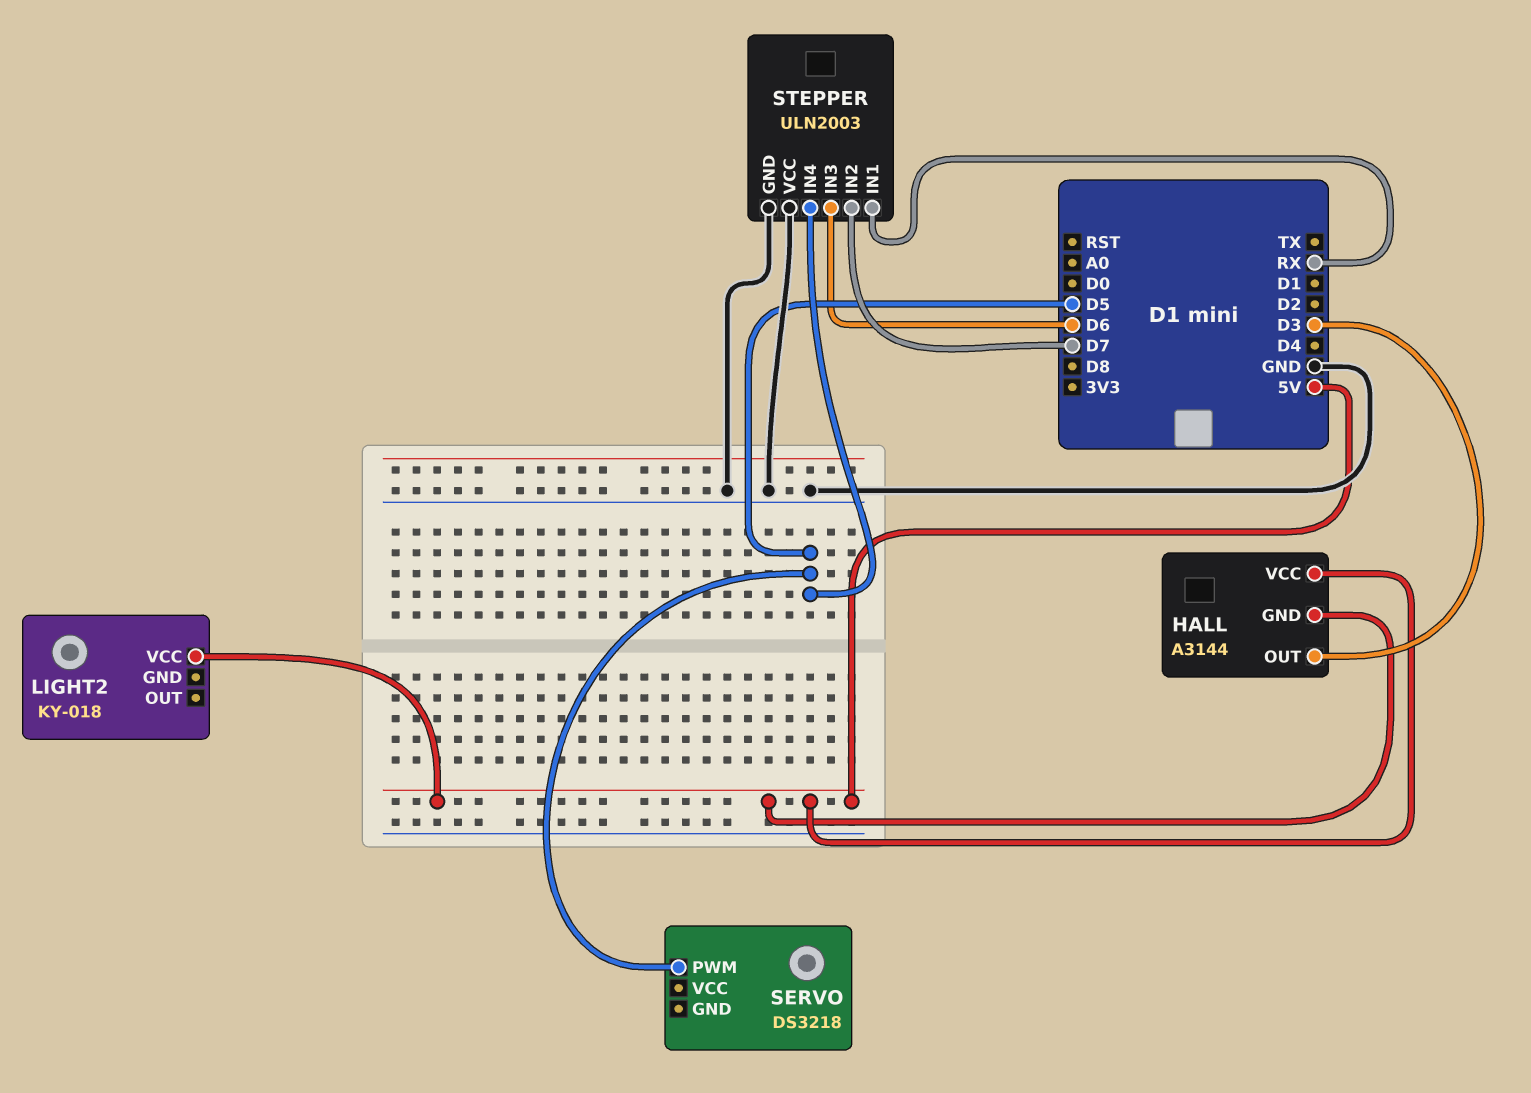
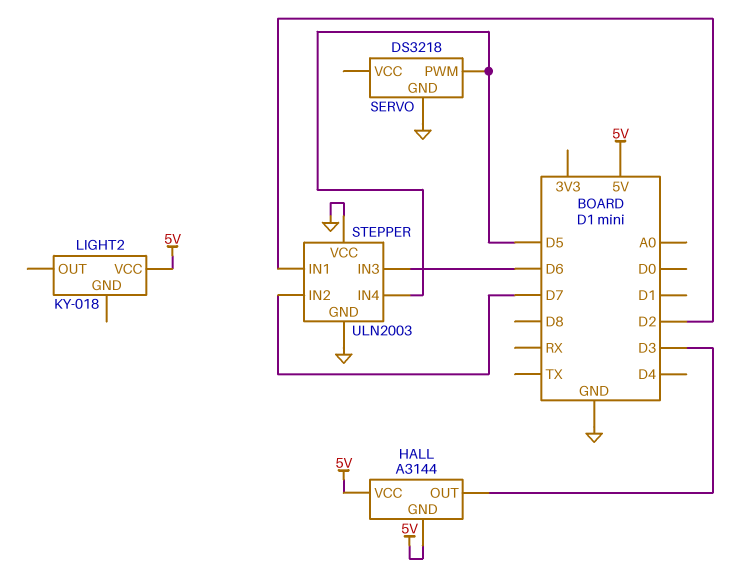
SERVO pin GND: none -> GND
STEPPER pin IN1: RX -> D2

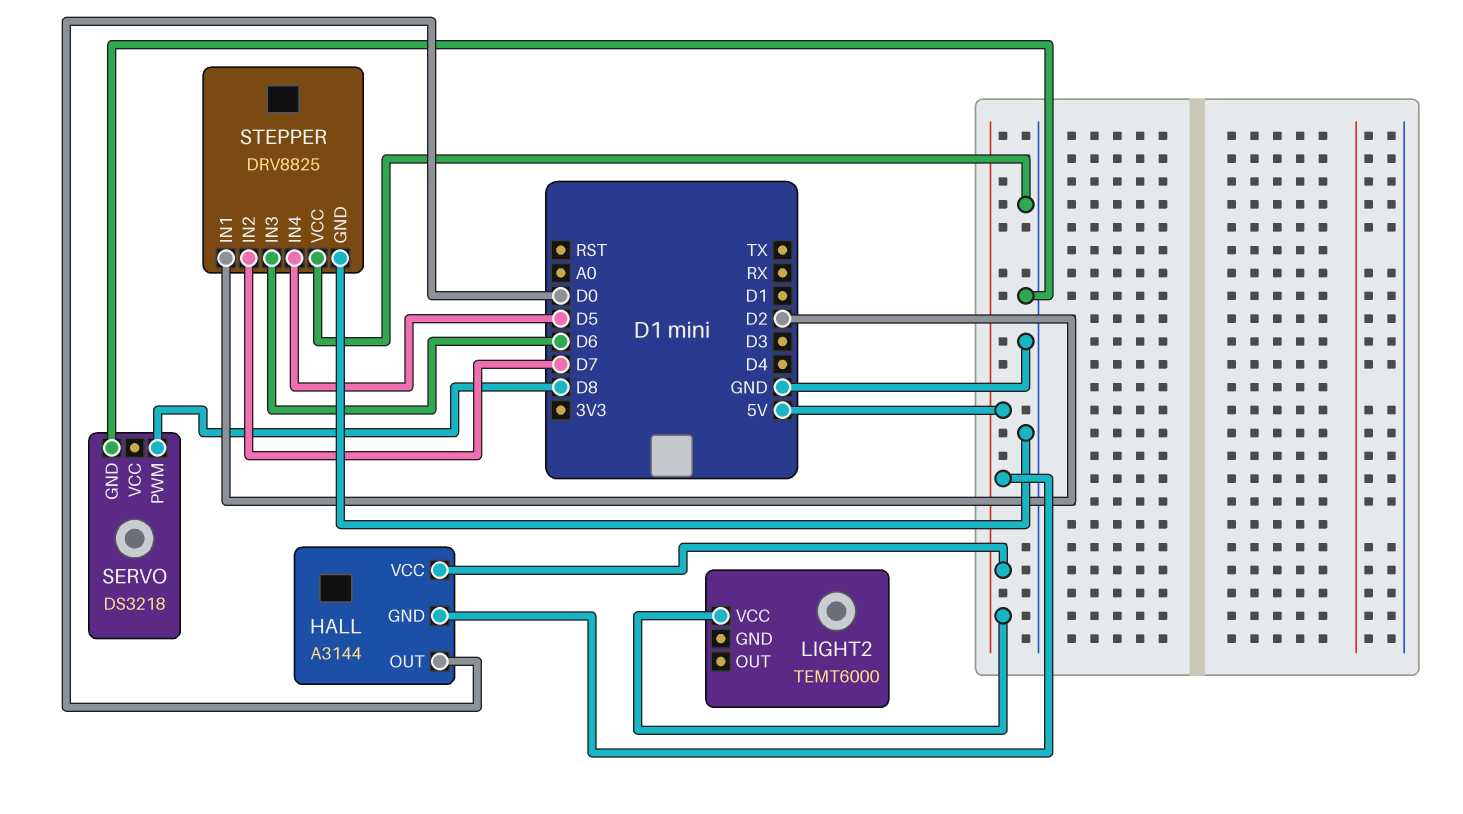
HALL pin OUT: D3 -> D0
LIGHT2: KY-018 -> TEMT6000
SERVO pin PWM: D5 -> D8
STEPPER: ULN2003 -> DRV8825

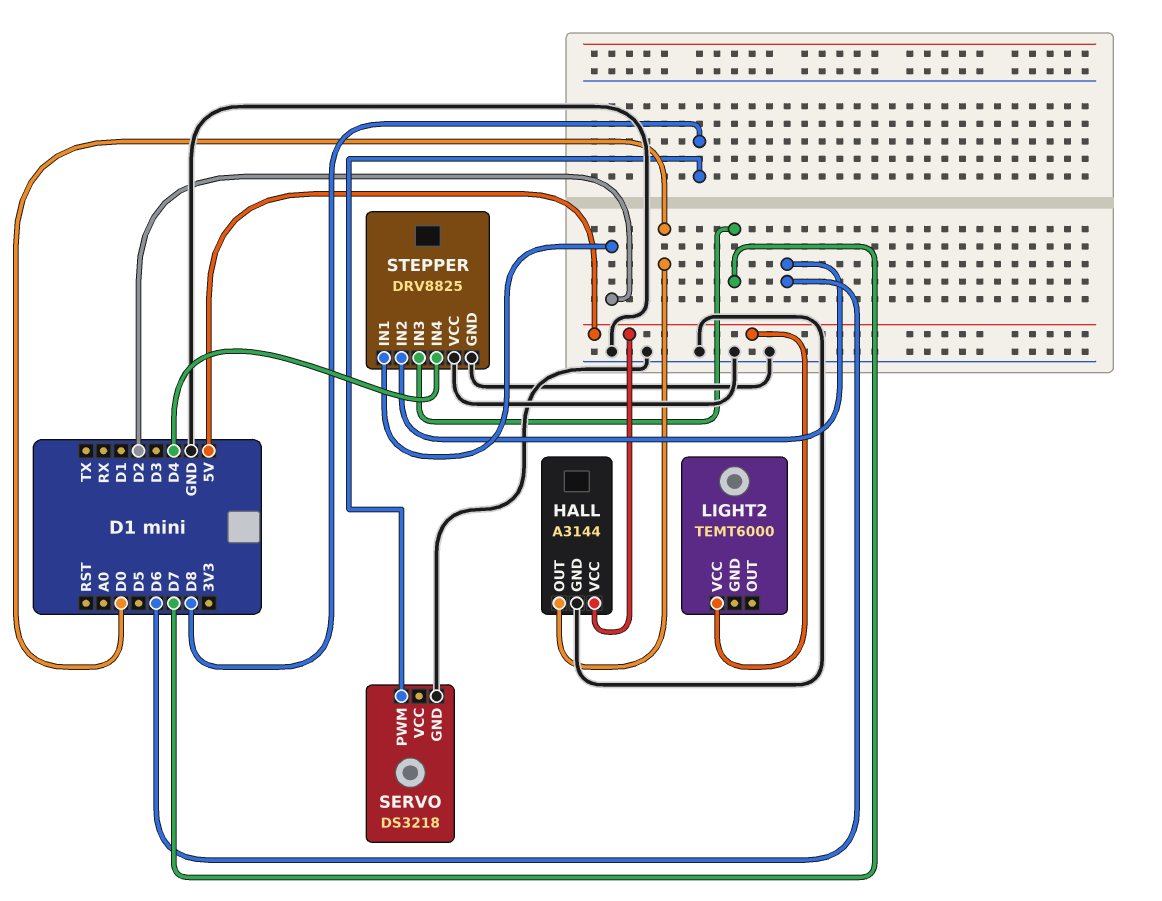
HALL pin GND: 5V -> GND
STEPPER pin IN2: D7 -> D6
STEPPER pin IN3: D6 -> D7
STEPPER pin IN4: D5 -> D4

